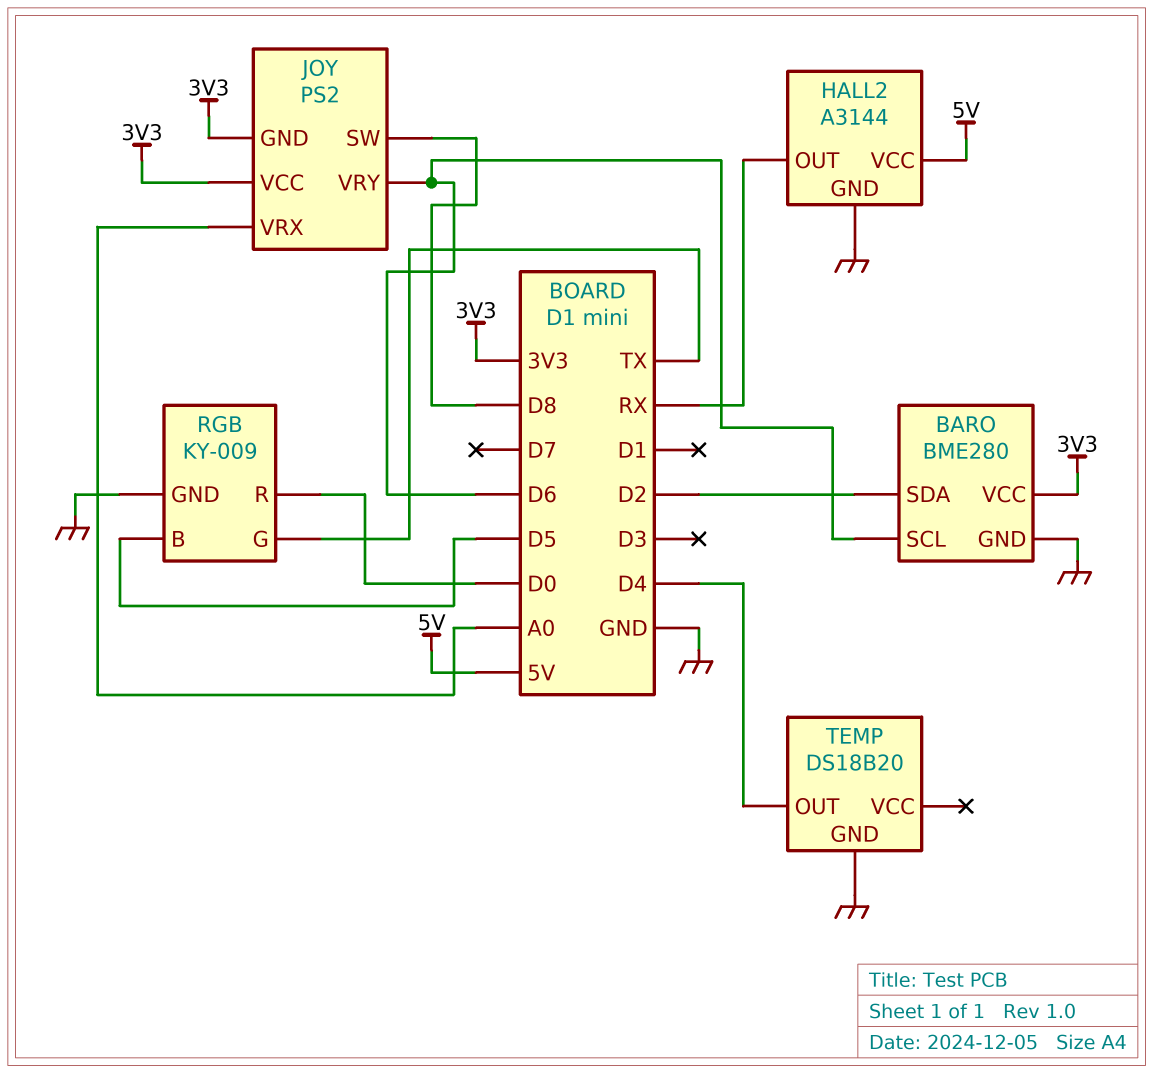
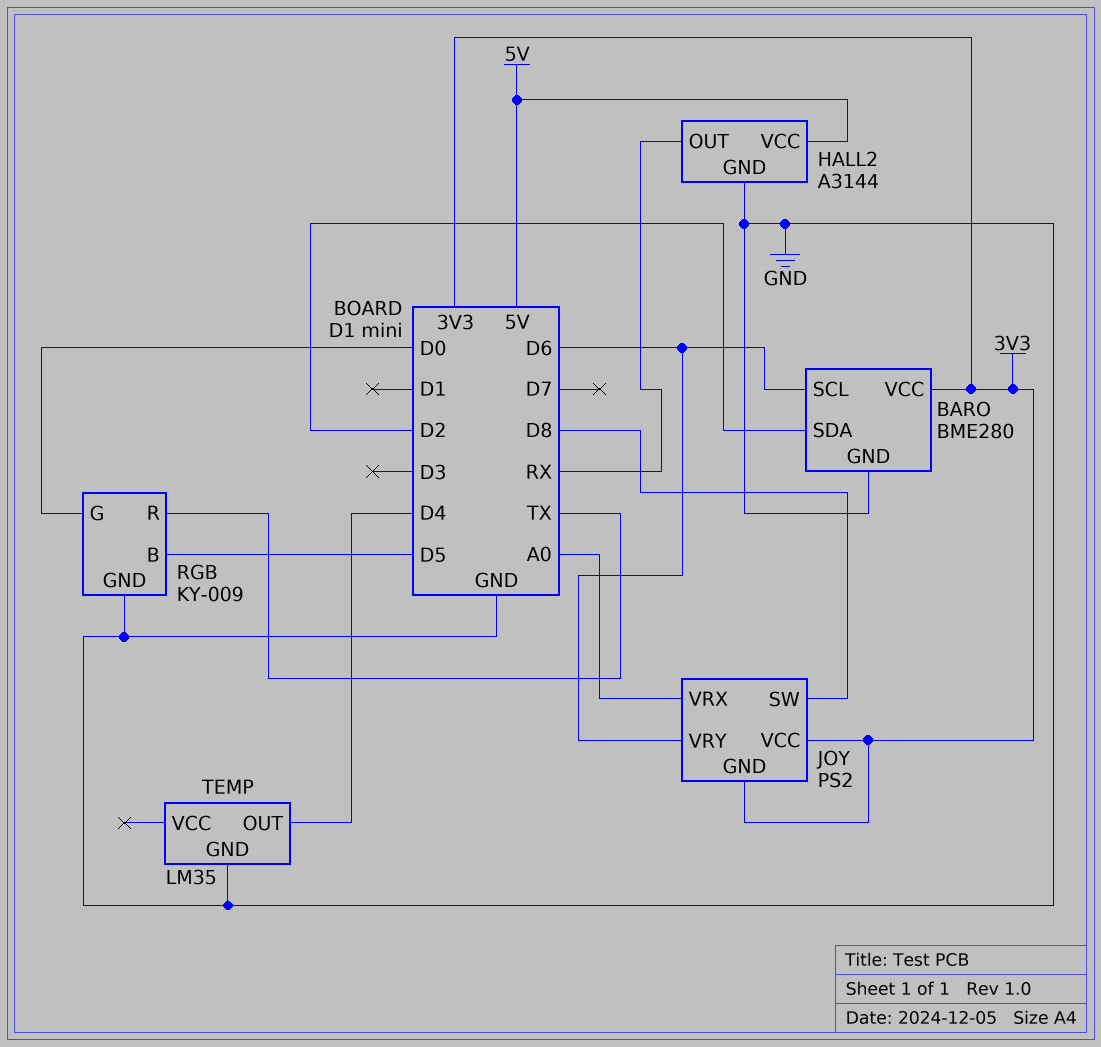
RGB pin G: TX -> D0
RGB pin R: D0 -> TX
TEMP: DS18B20 -> LM35

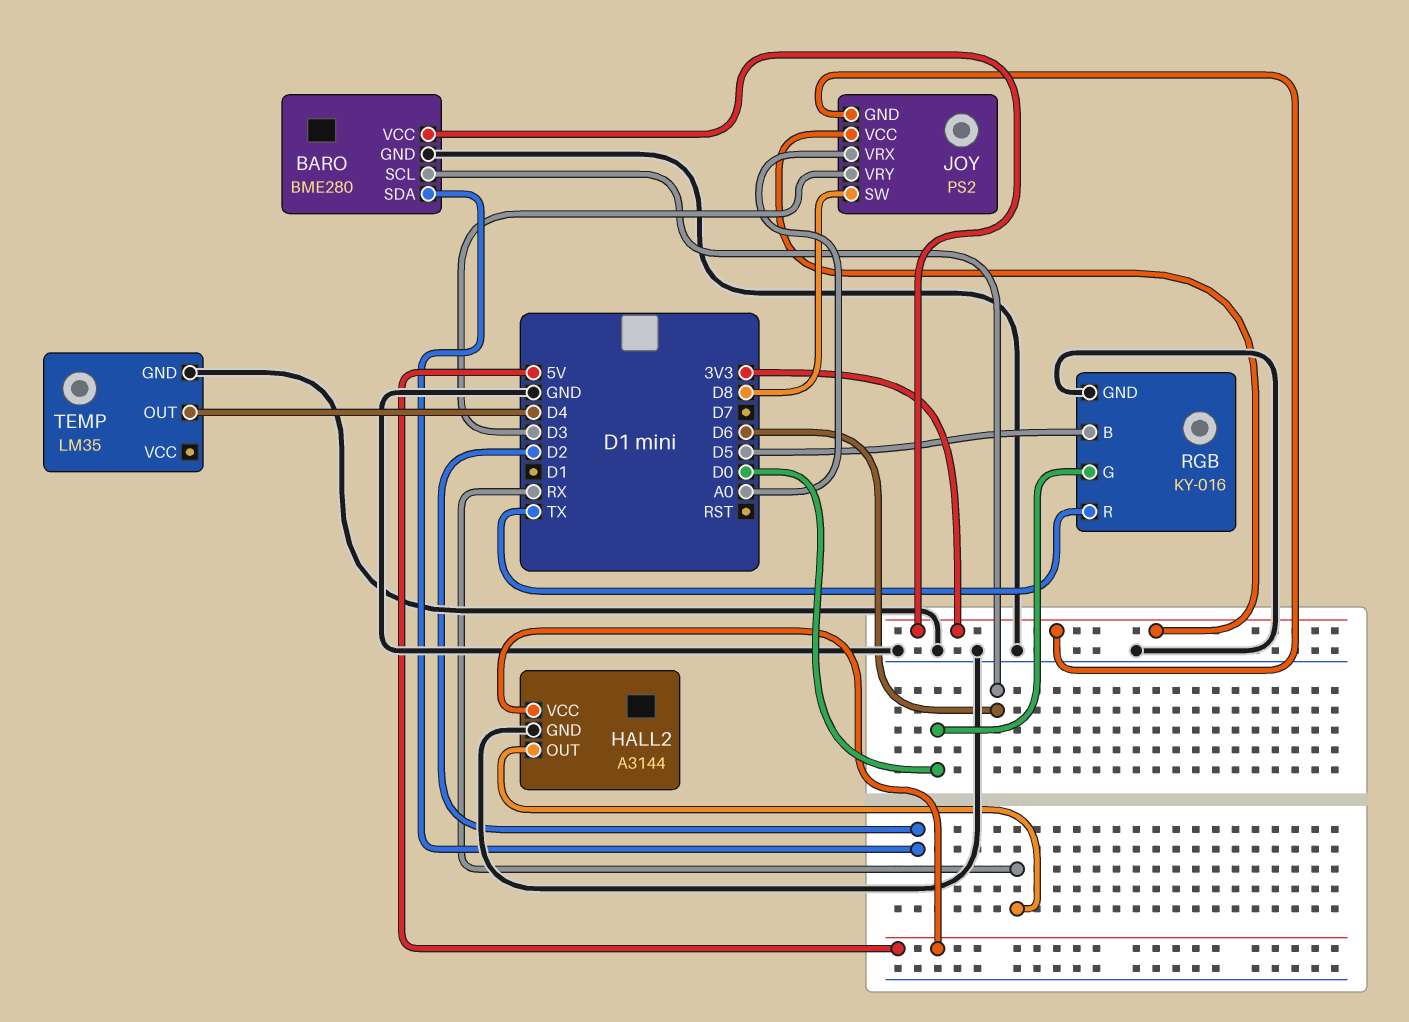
JOY pin VRY: D6 -> D3
RGB: KY-009 -> KY-016

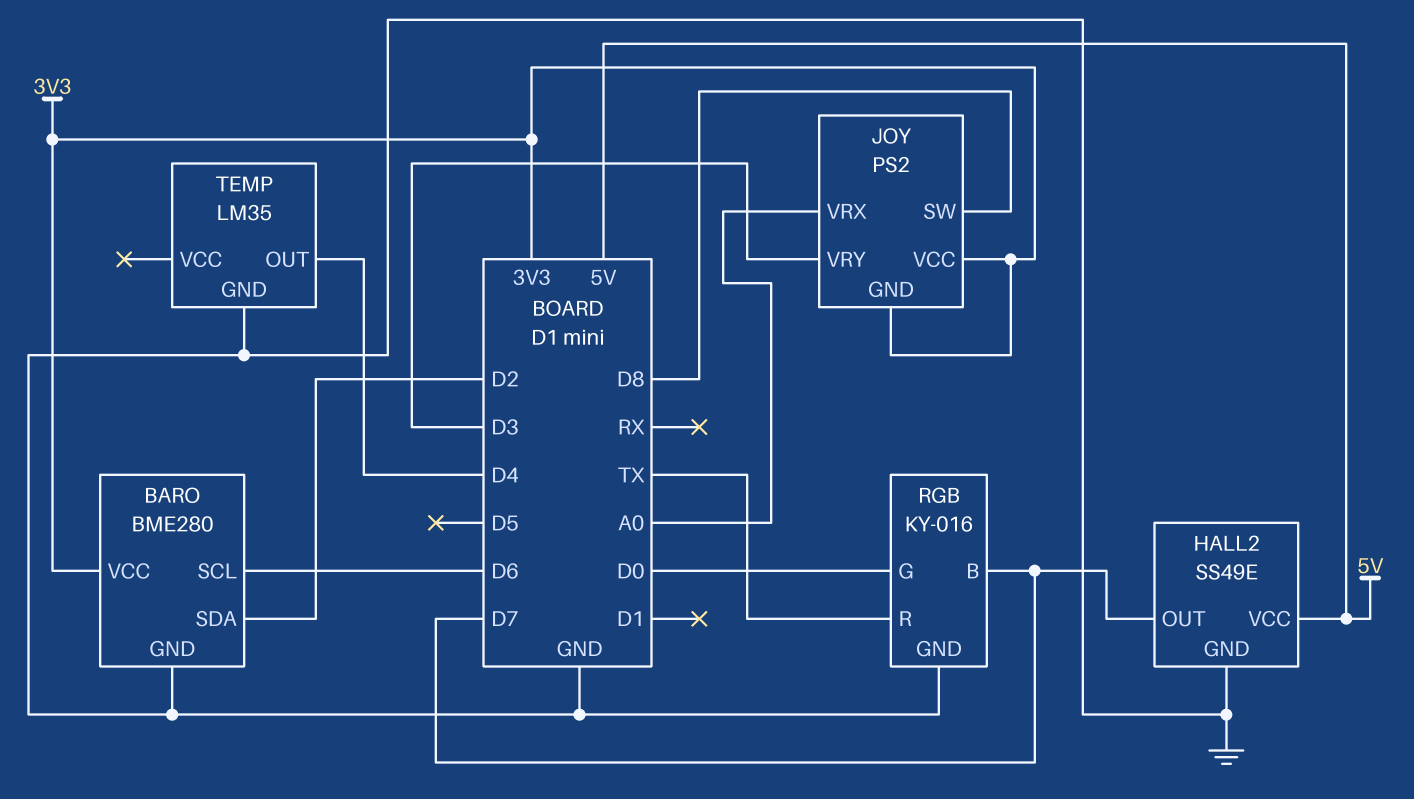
HALL2: A3144 -> SS49E
HALL2 pin OUT: RX -> D7
RGB pin B: D5 -> D7

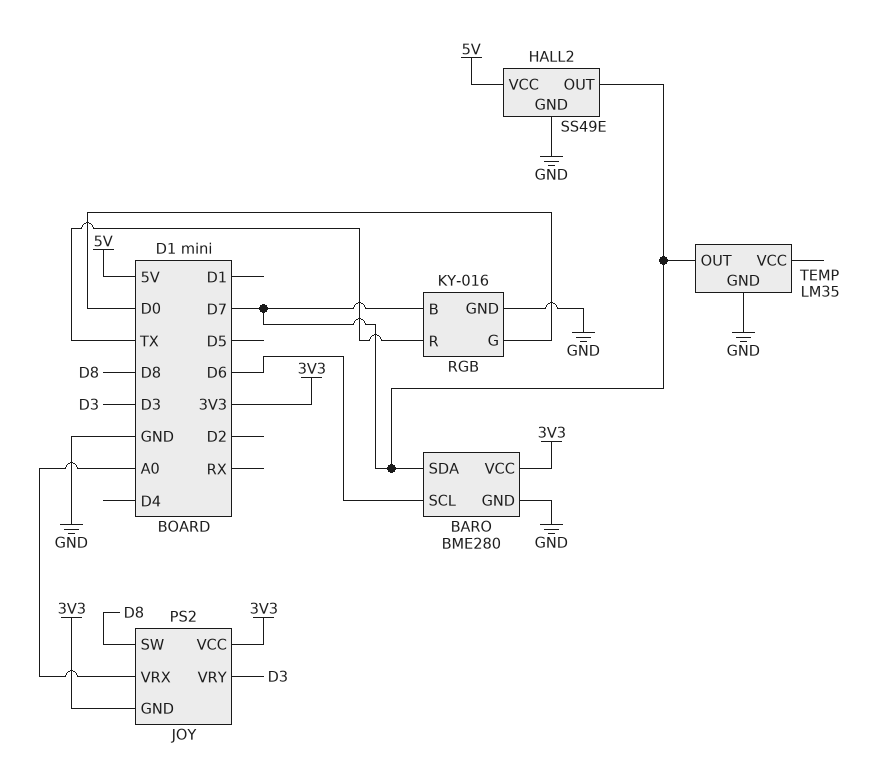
BARO pin SDA: D2 -> D7
TEMP pin OUT: D4 -> D7

